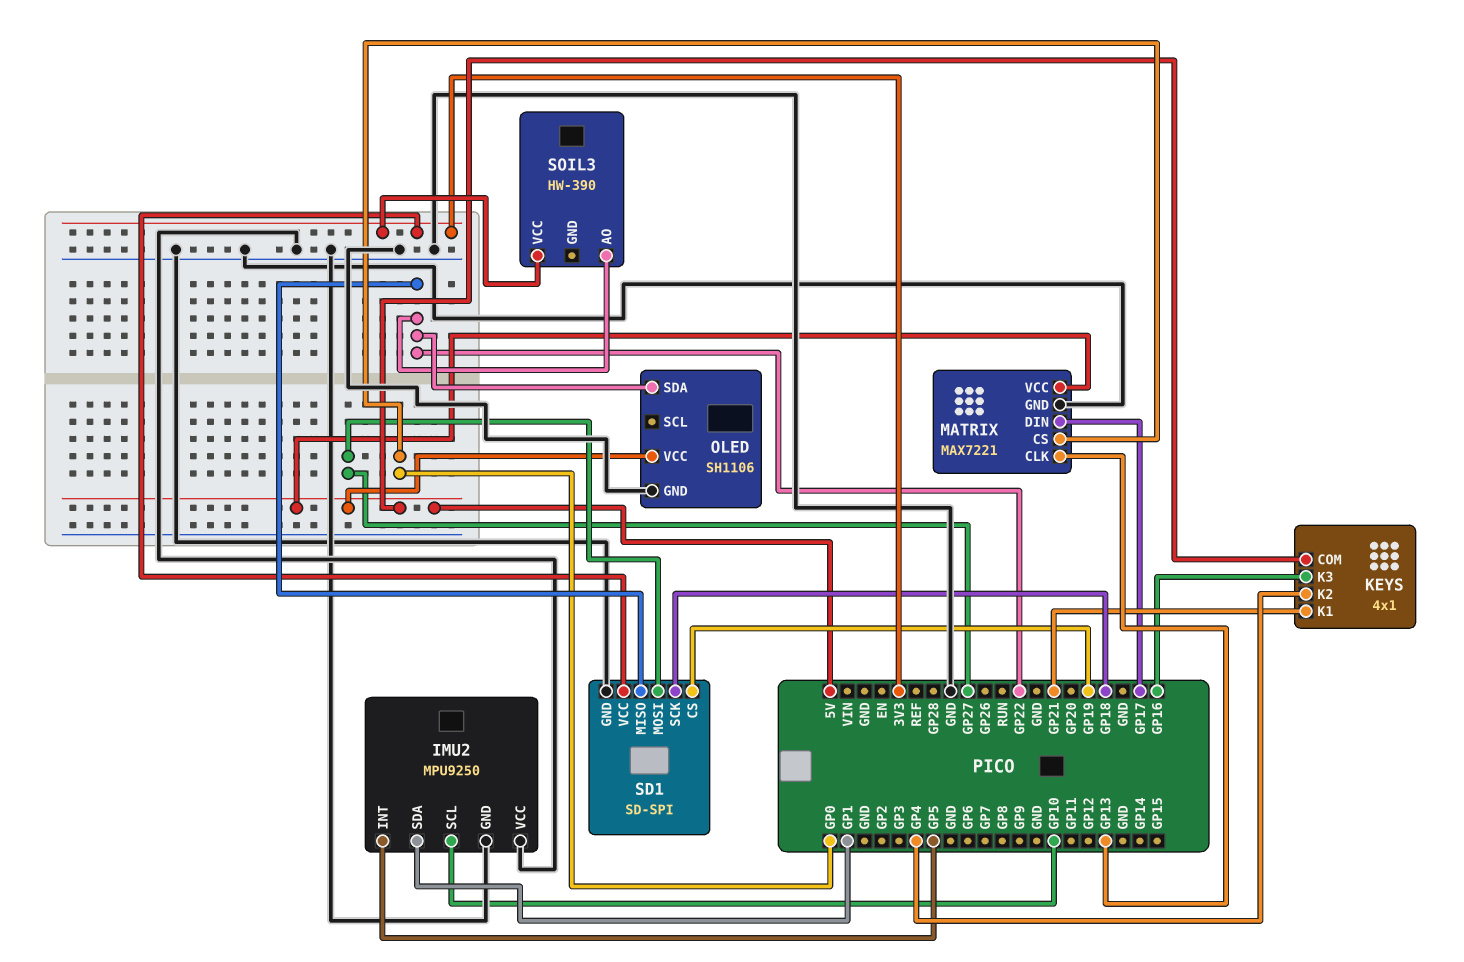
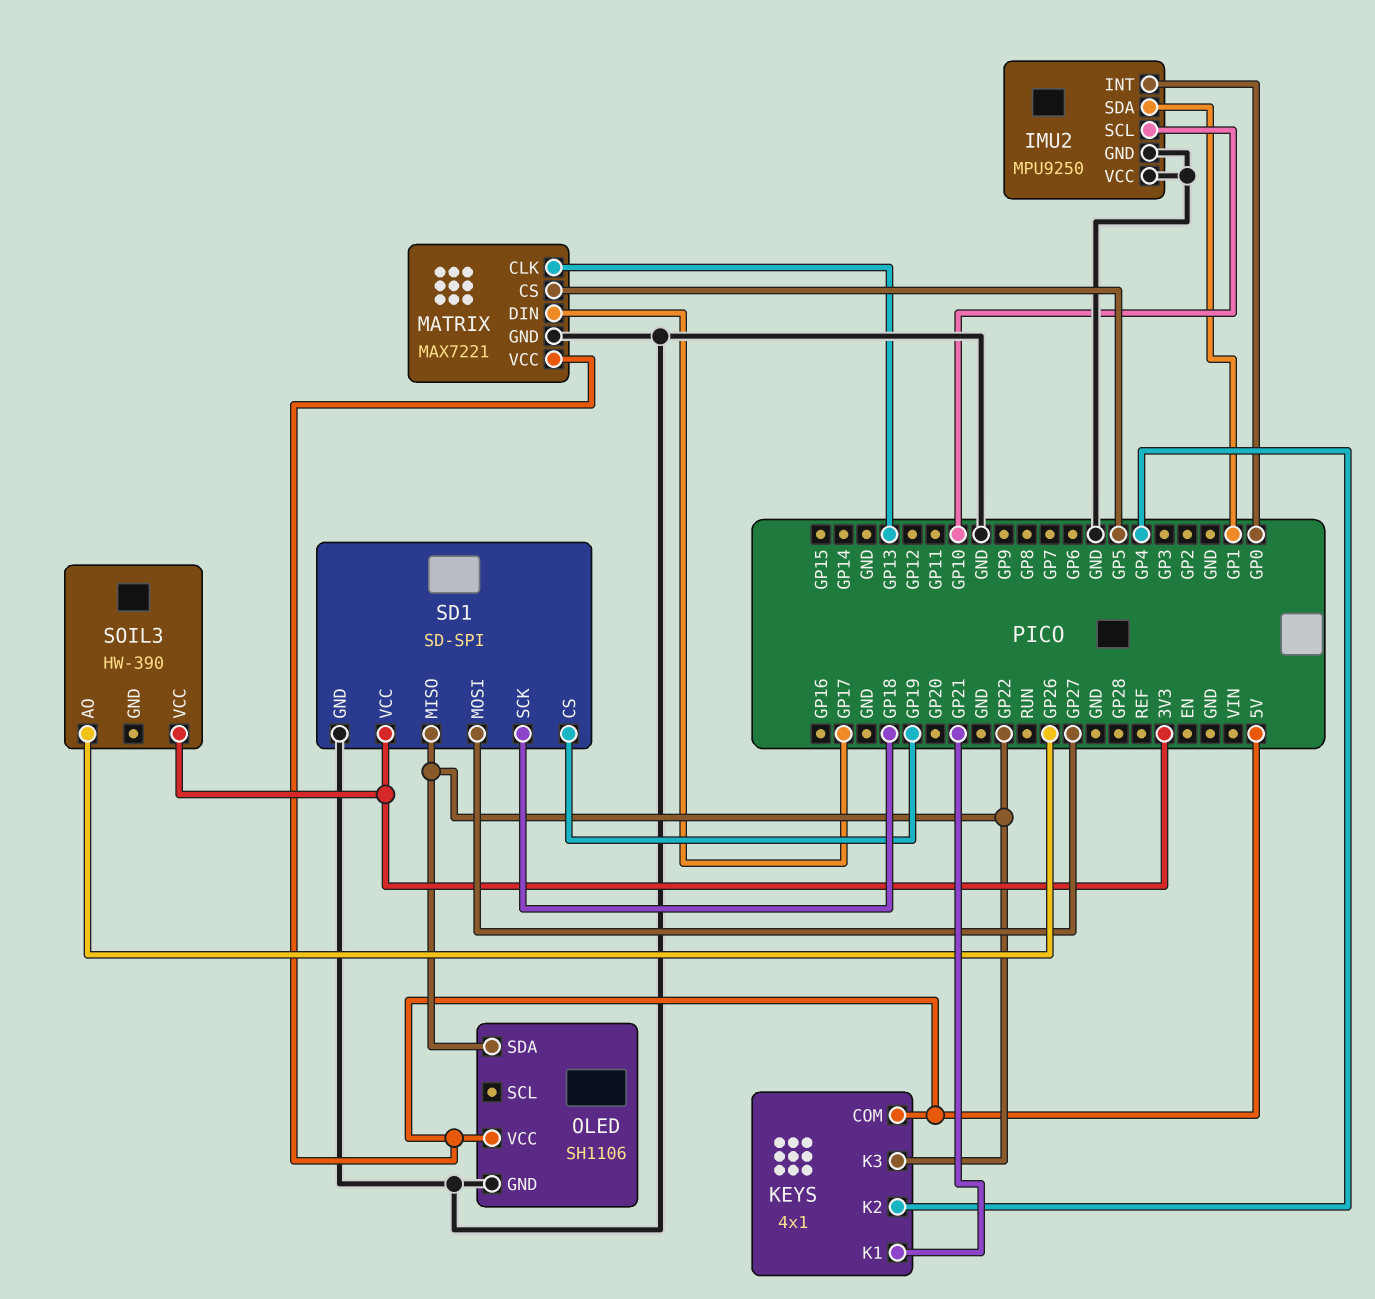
IMU2 pin INT: GP5 -> GP0
KEYS pin K3: GP16 -> GP22
MATRIX pin CS: GP0 -> GP5
SOIL3 pin AO: GP22 -> GP26

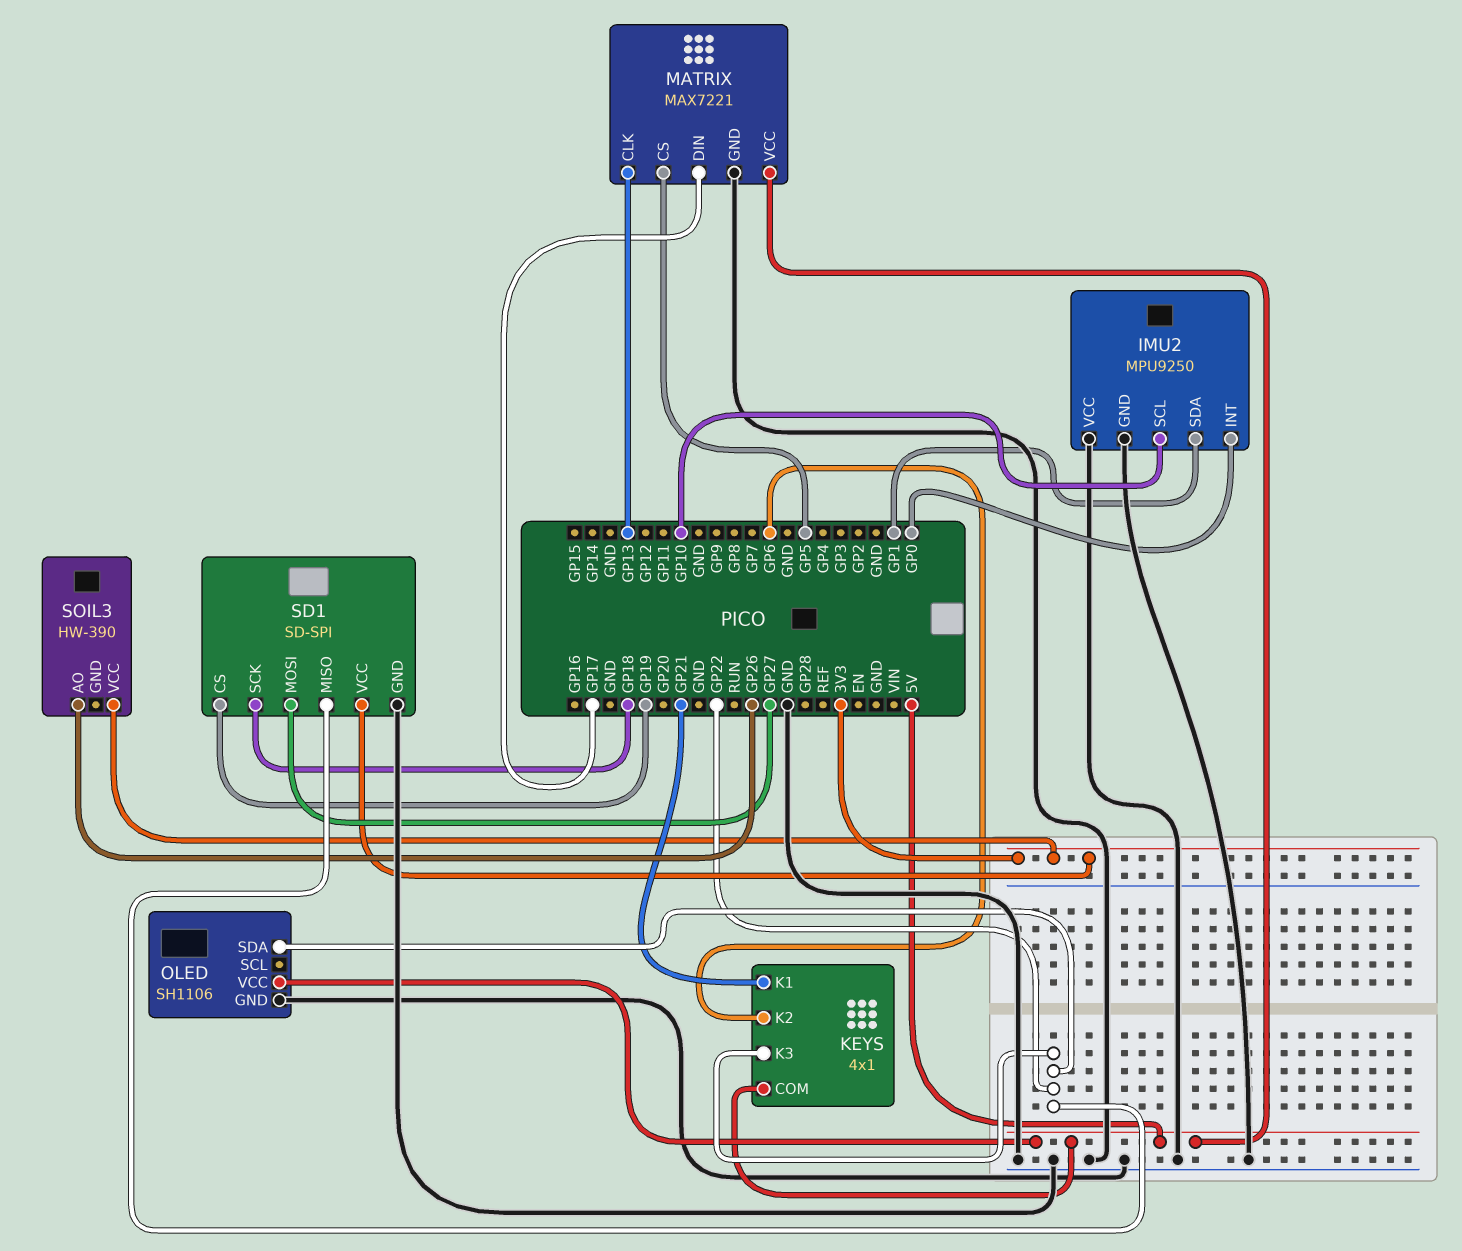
KEYS pin K2: GP4 -> GP6

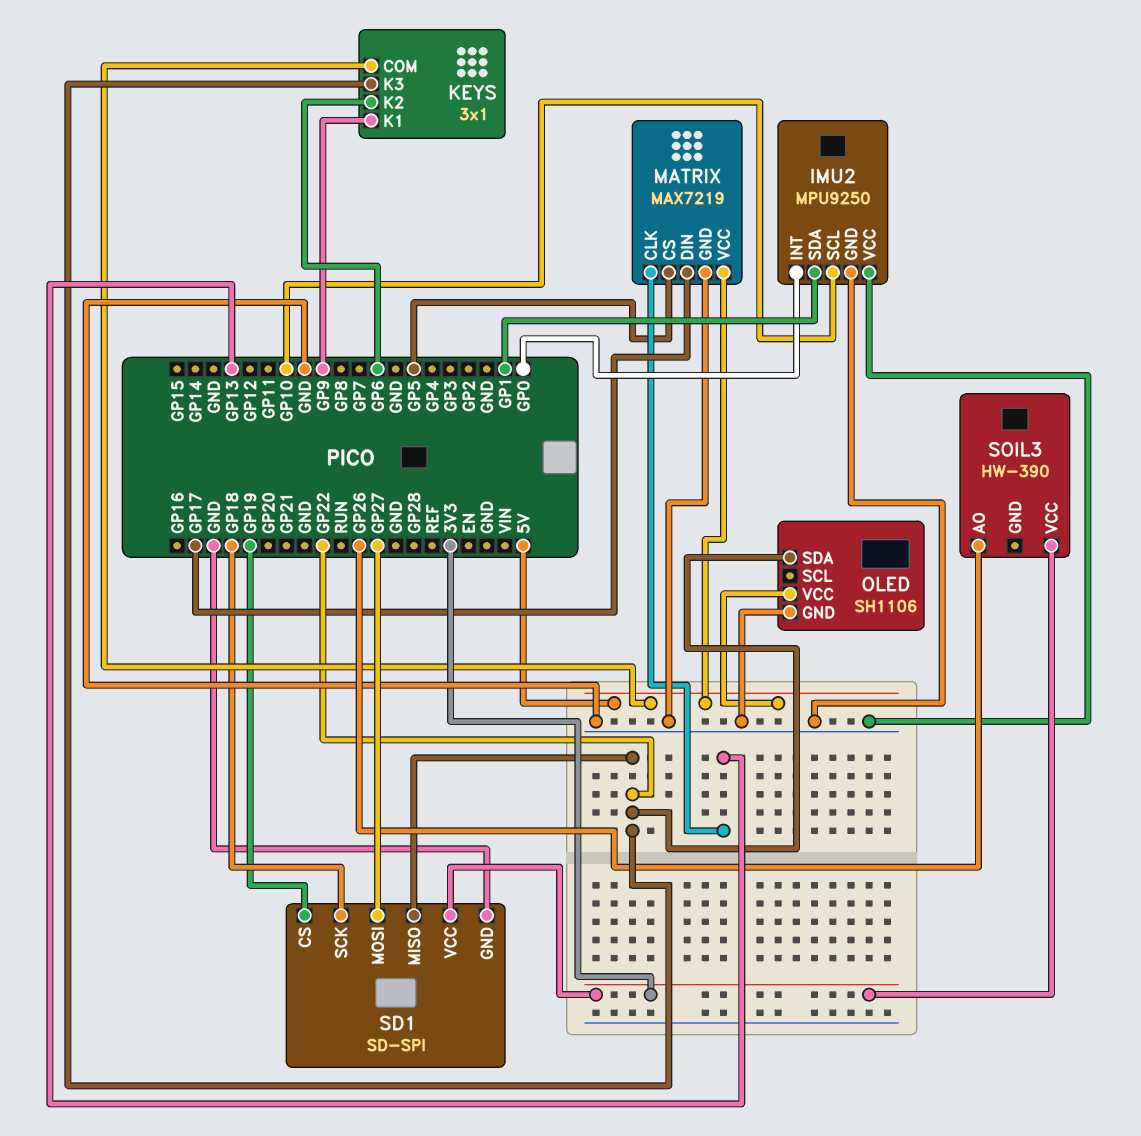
KEYS: 4x1 -> 3x1
KEYS pin K1: GP21 -> GP9
MATRIX: MAX7221 -> MAX7219

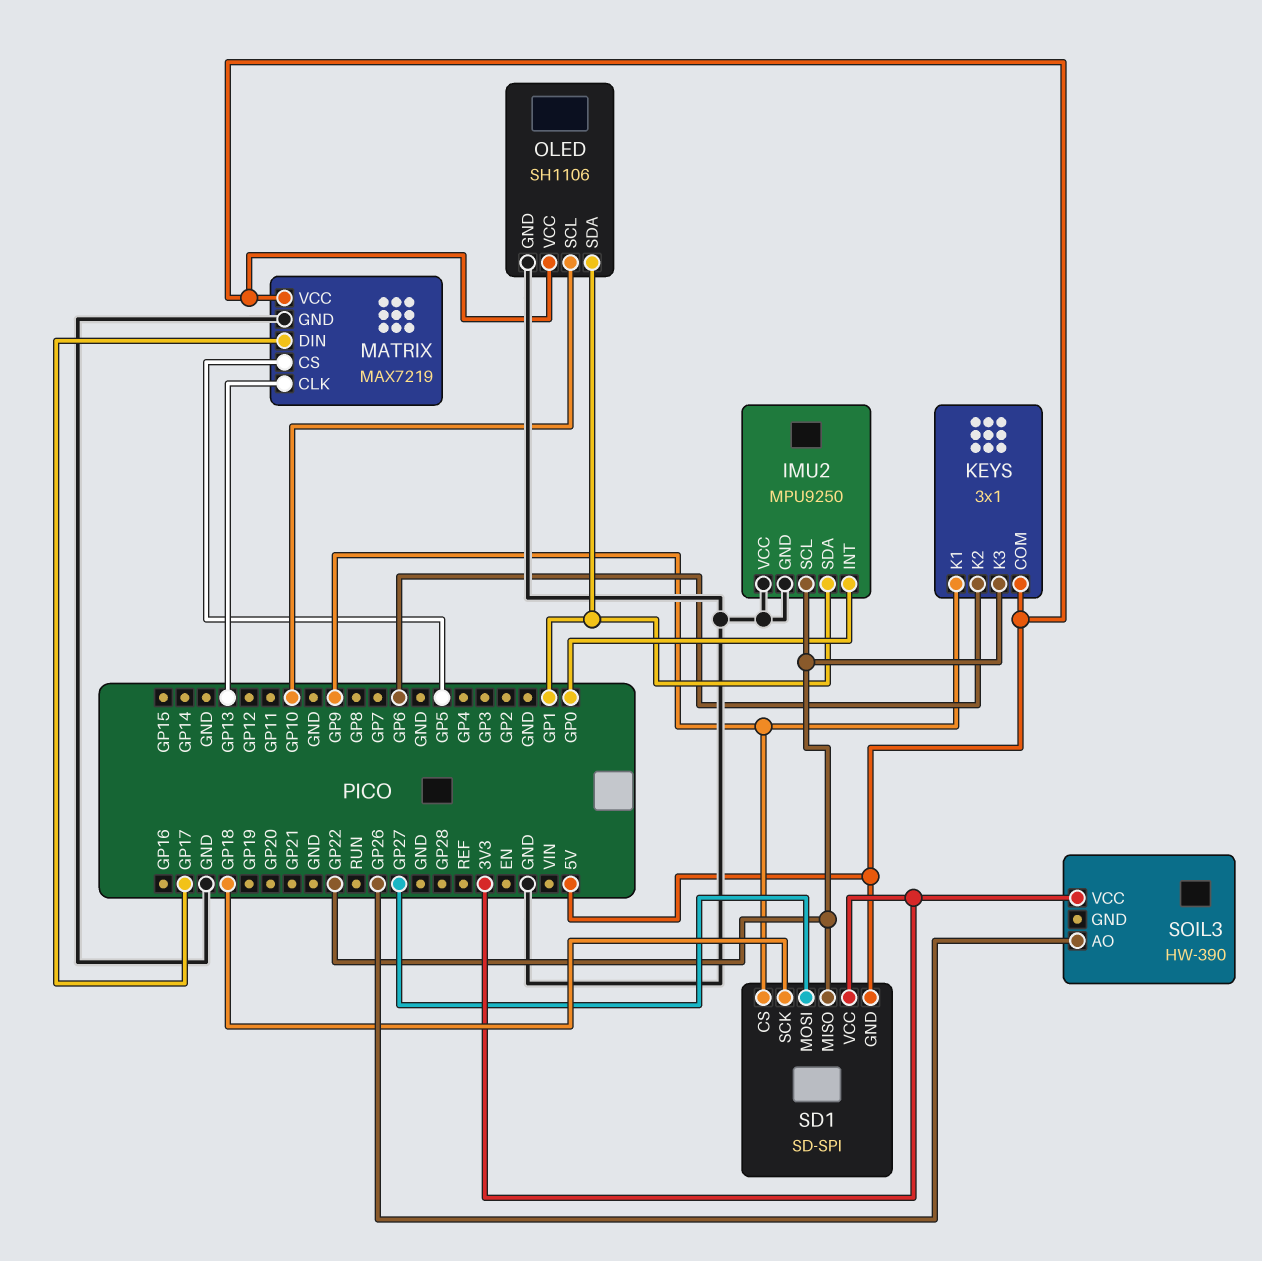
IMU2 pin SCL: GP10 -> GP22
OLED pin SCL: none -> GP10
OLED pin SDA: GP22 -> GP1
SD1 pin CS: GP19 -> GP9
SD1 pin GND: GND -> 5V

